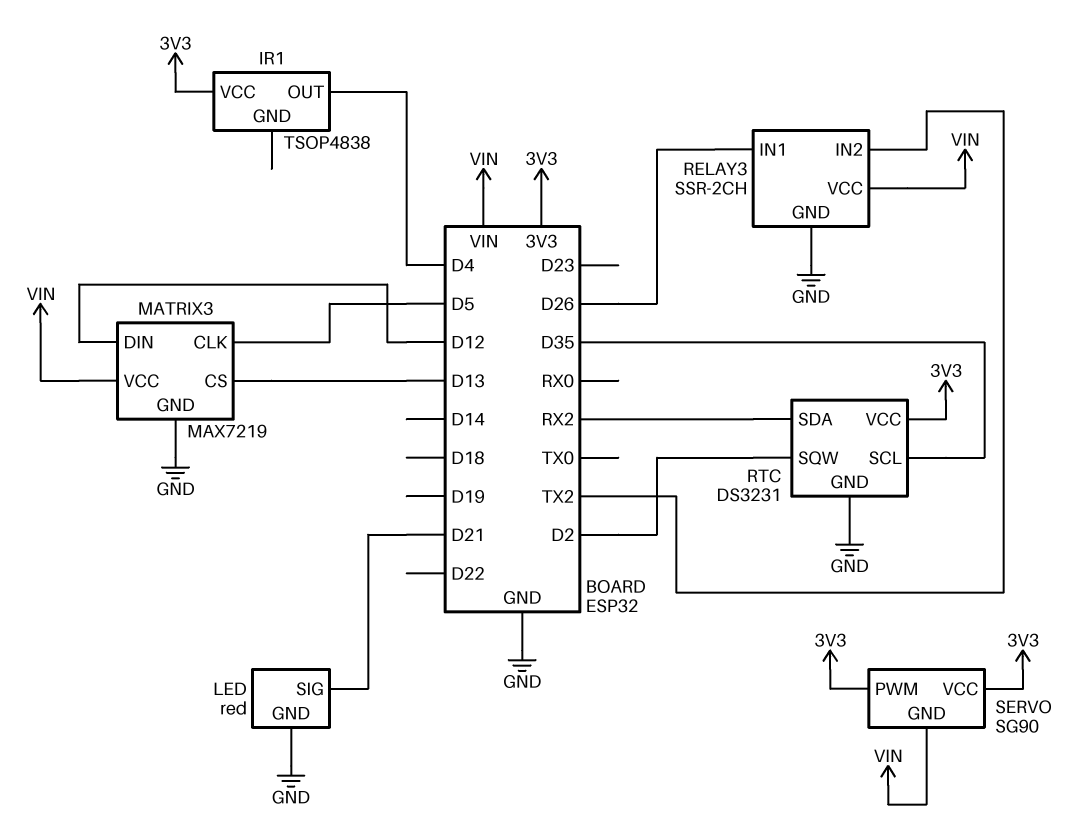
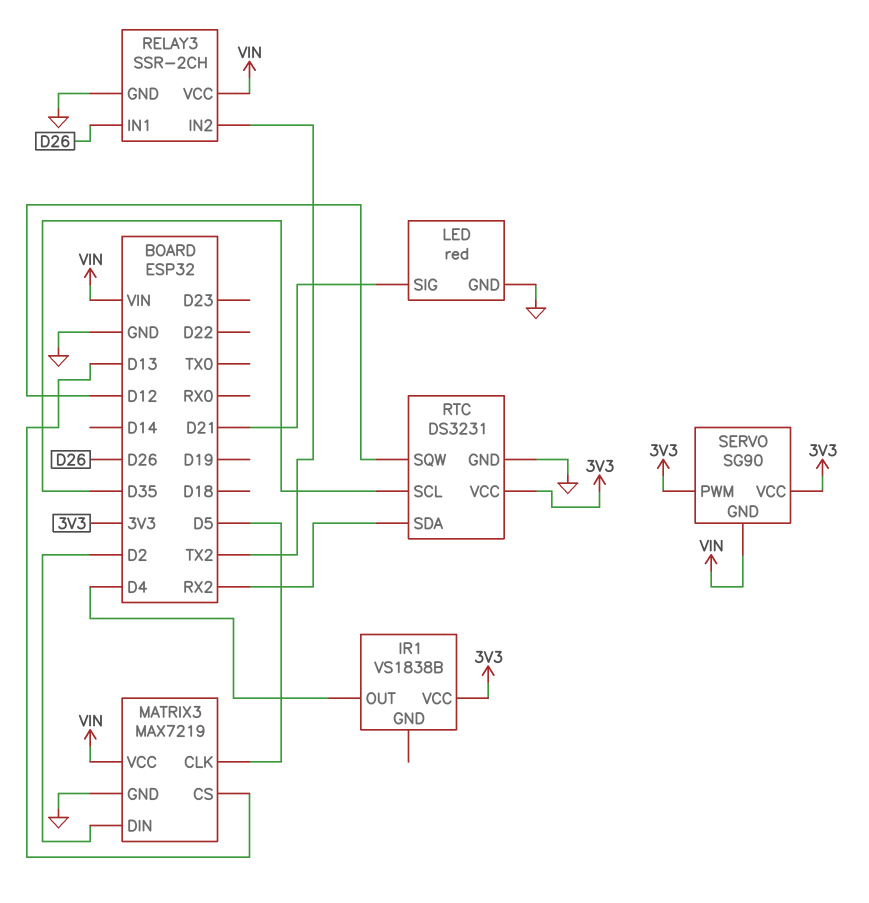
IR1: TSOP4838 -> VS1838B
MATRIX3 pin DIN: D12 -> D2
RTC pin SQW: D2 -> D12

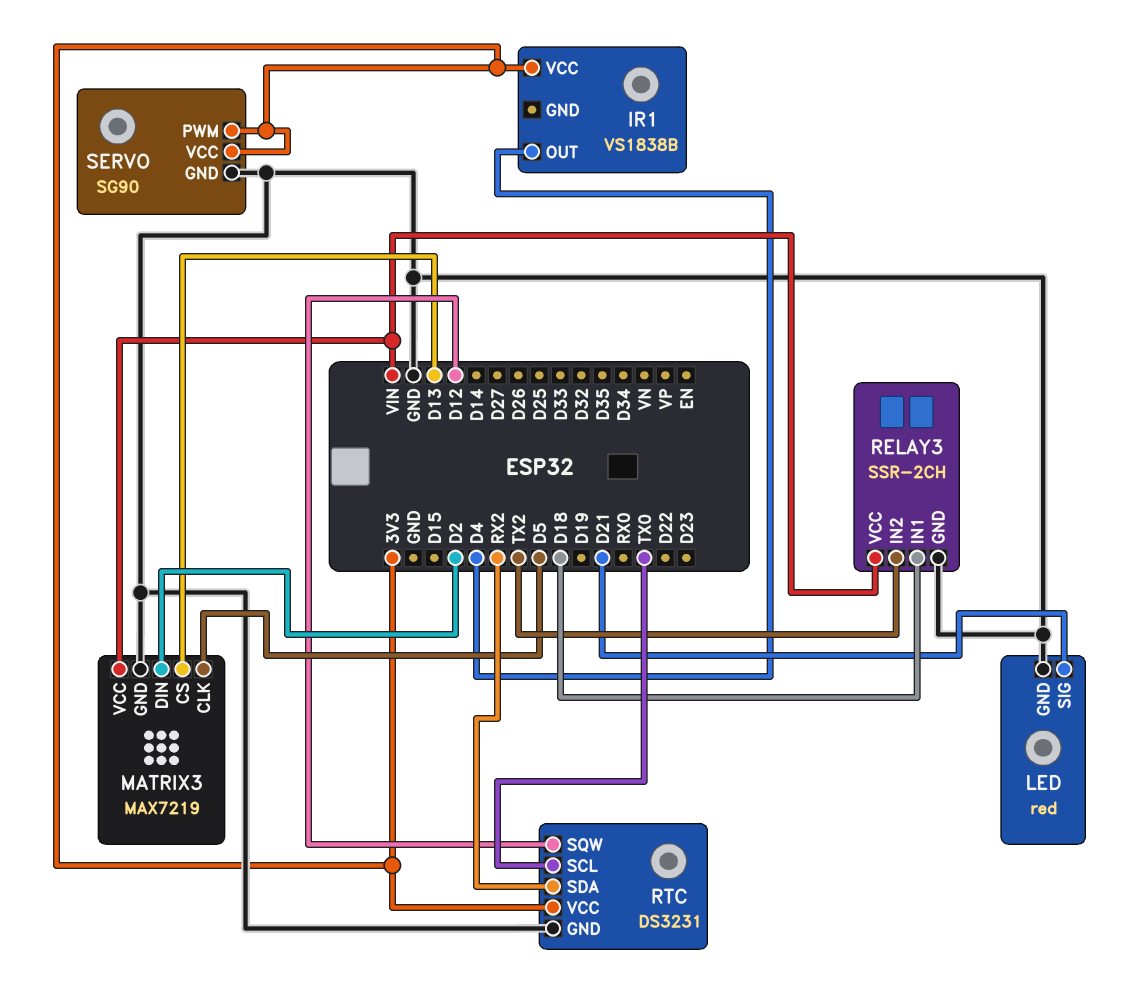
RELAY3 pin IN1: D26 -> D18
RTC pin SCL: D35 -> TX0
SERVO pin GND: VIN -> GND

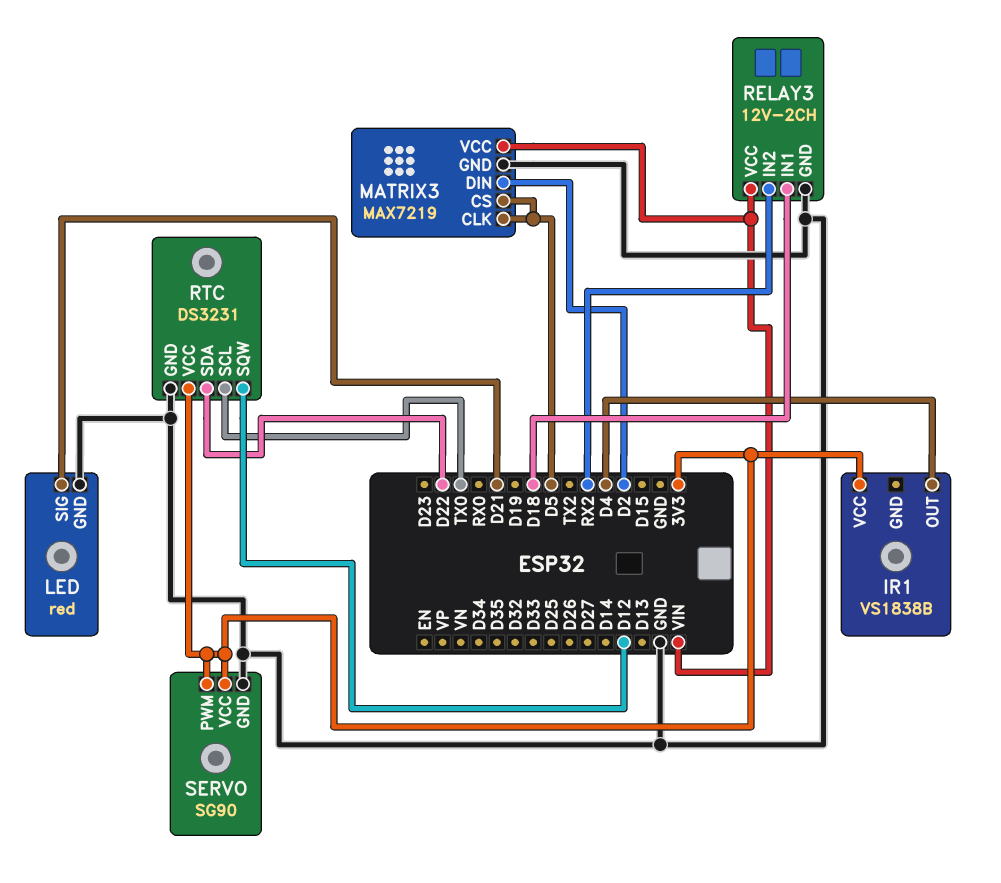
MATRIX3 pin CS: D13 -> D5
RELAY3: SSR-2CH -> 12V-2CH
RELAY3 pin IN2: TX2 -> RX2
RTC pin SDA: RX2 -> D22

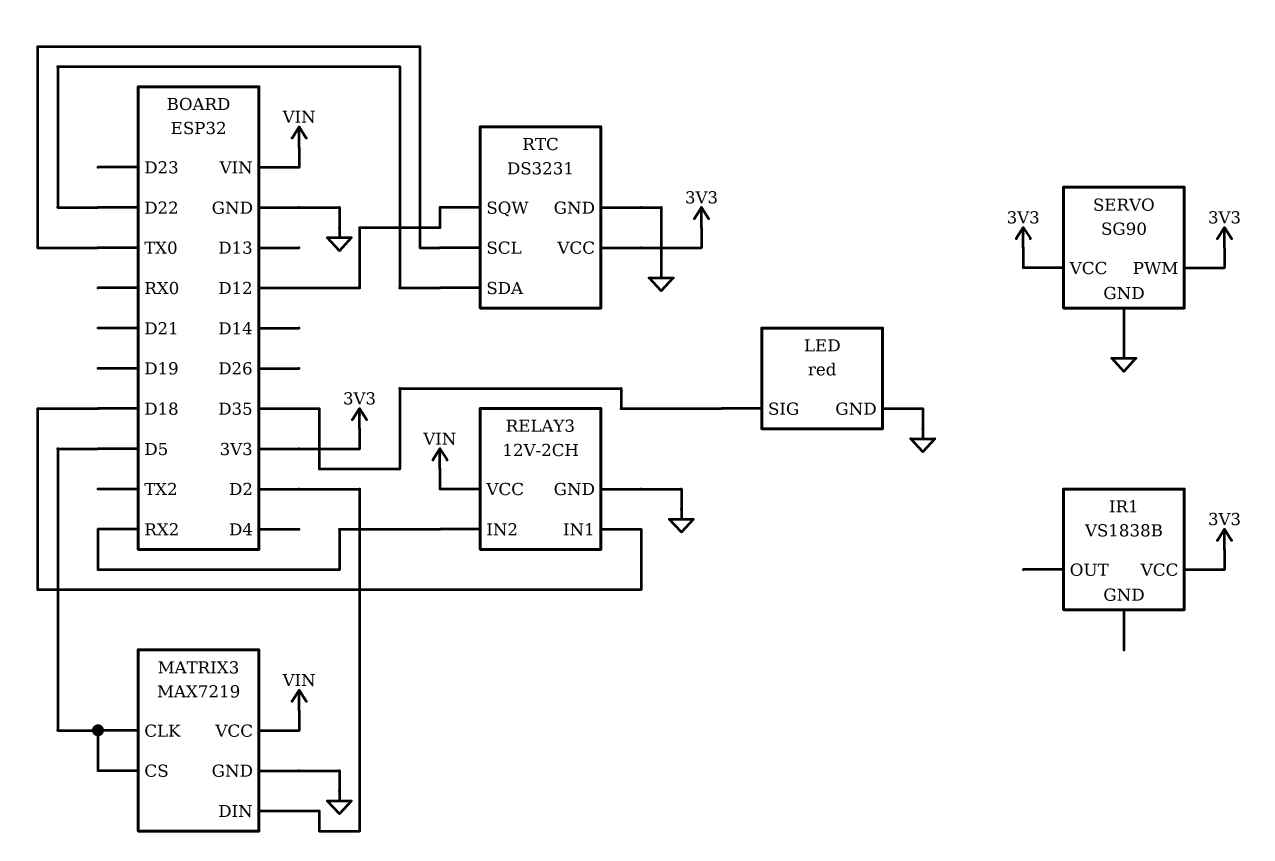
IR1 pin OUT: D4 -> none
LED pin SIG: D21 -> D35

